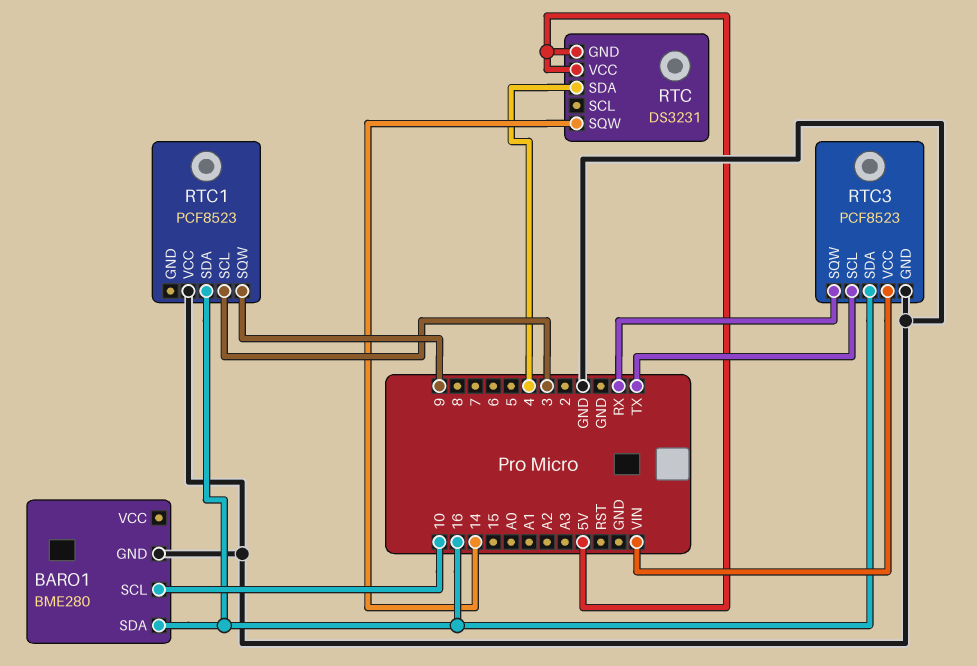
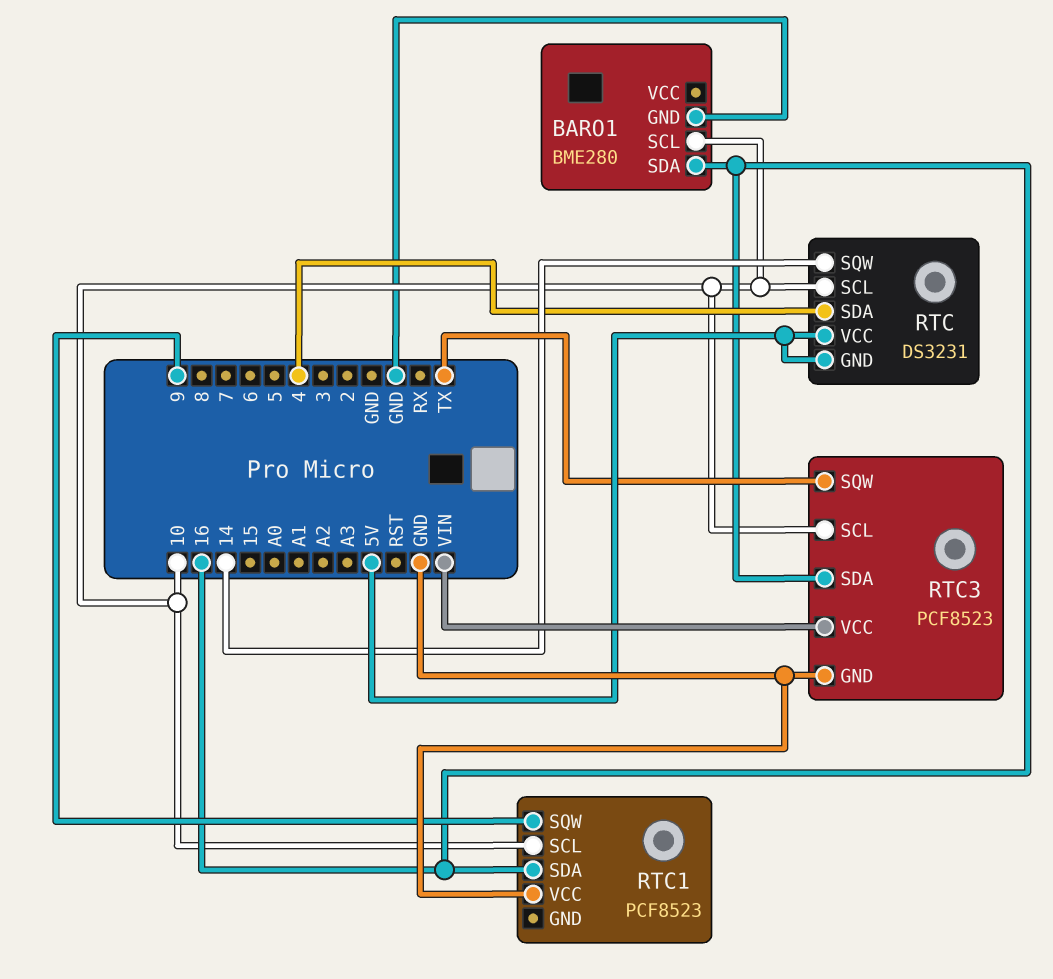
RTC pin SCL: none -> 10
RTC1 pin SCL: 3 -> 10
RTC3 pin SCL: TX -> 10
RTC3 pin SQW: RX -> TX

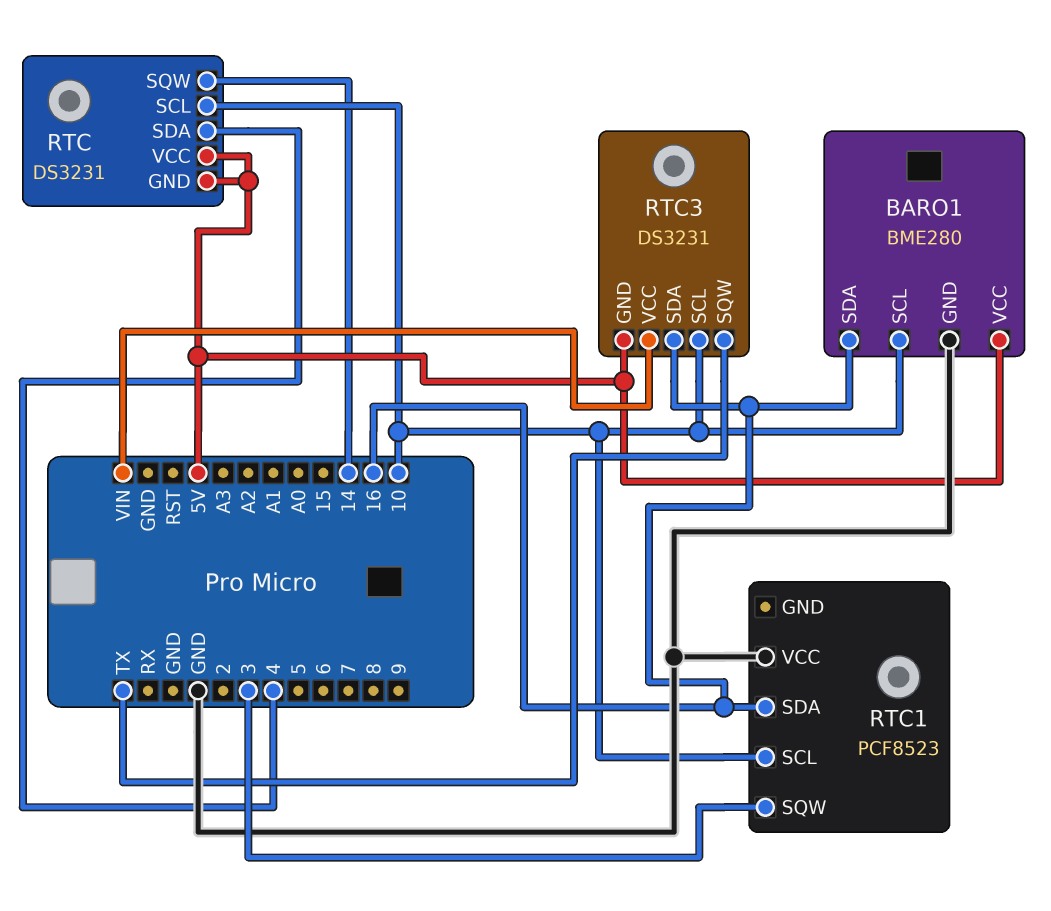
BARO1 pin VCC: none -> 5V
RTC1 pin SQW: 9 -> 3
RTC3: PCF8523 -> DS3231
RTC3 pin GND: GND -> 5V

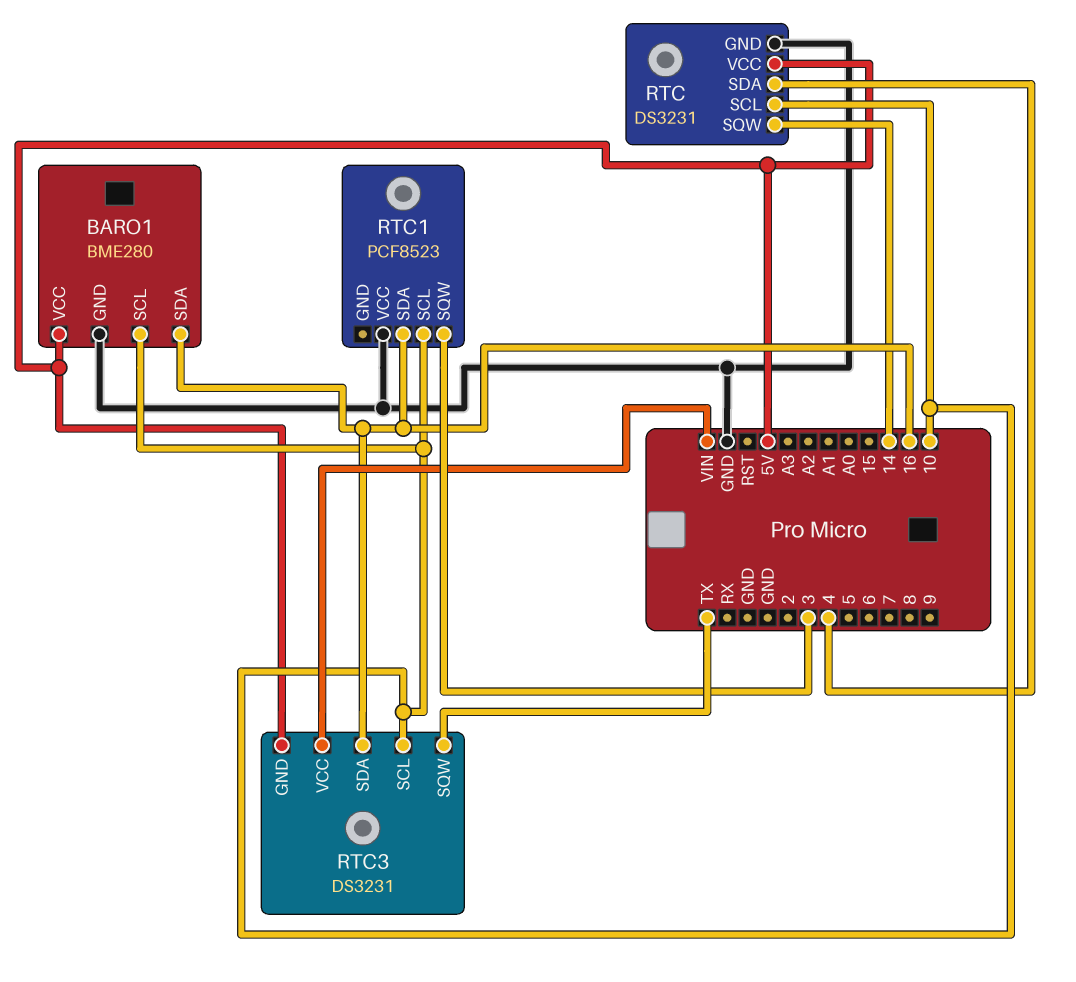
RTC pin GND: 5V -> GND

